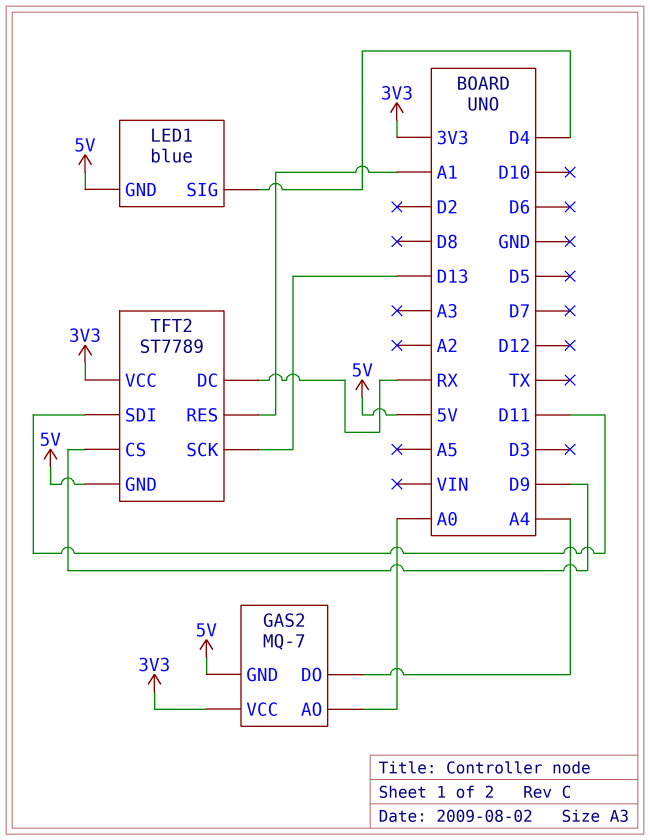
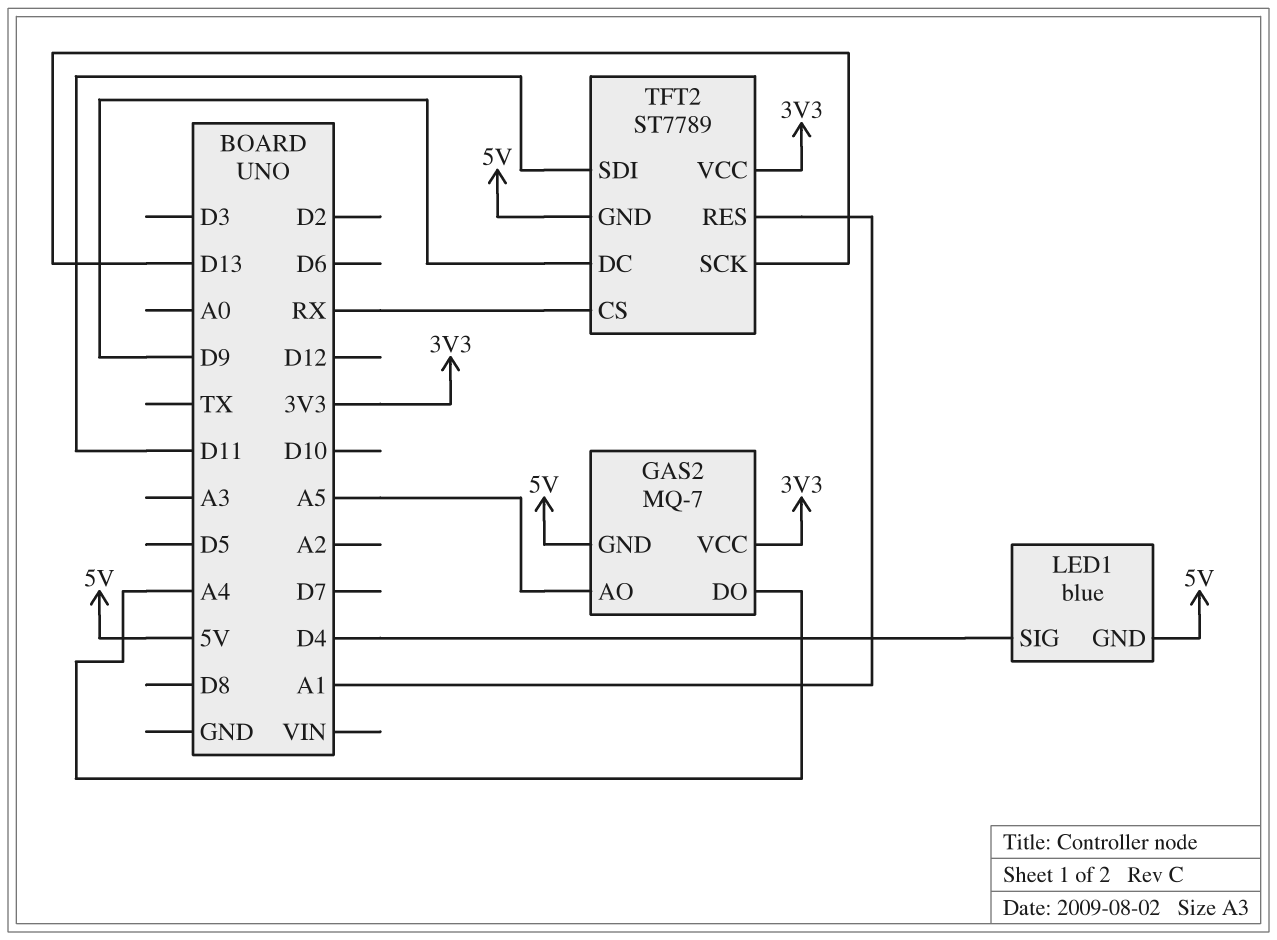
GAS2 pin AO: A0 -> A5
TFT2 pin CS: D9 -> RX
TFT2 pin DC: RX -> D9

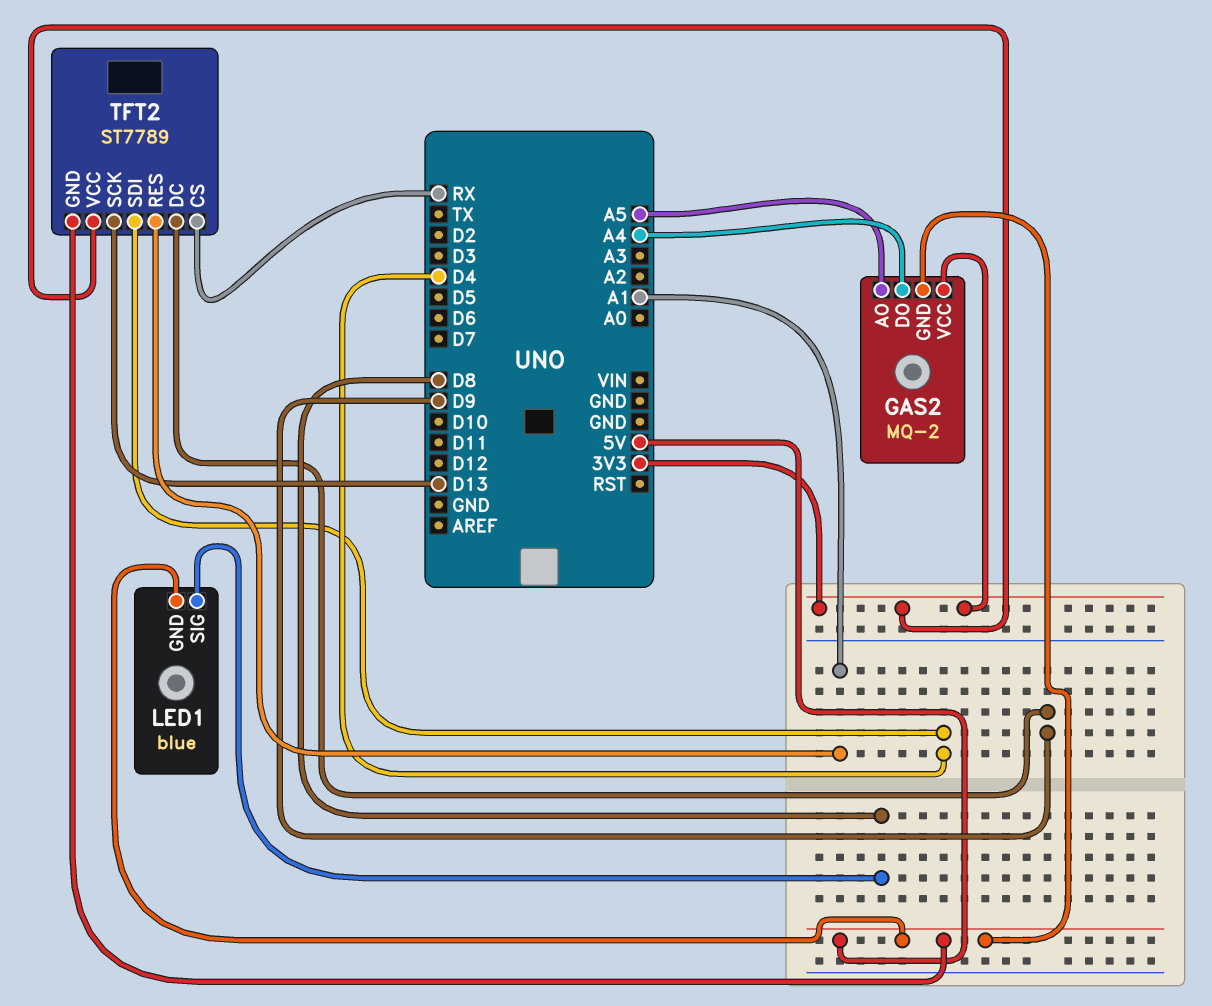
GAS2: MQ-7 -> MQ-2
LED1 pin SIG: D4 -> D8
TFT2 pin SDI: D11 -> D4

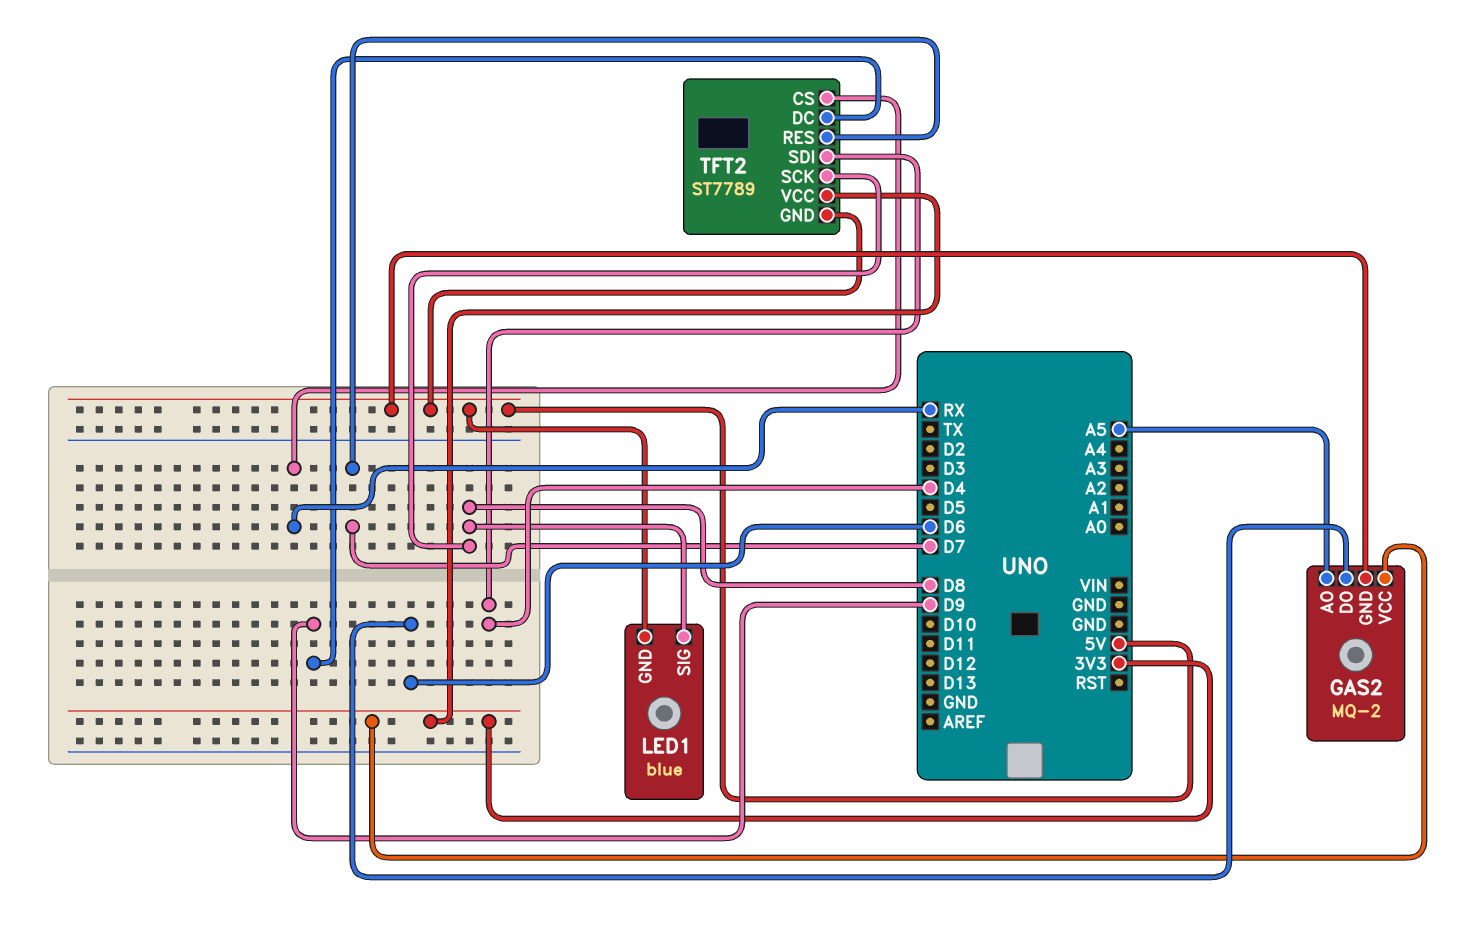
GAS2 pin DO: A4 -> D6
TFT2 pin RES: A1 -> D7
TFT2 pin SCK: D13 -> D8

